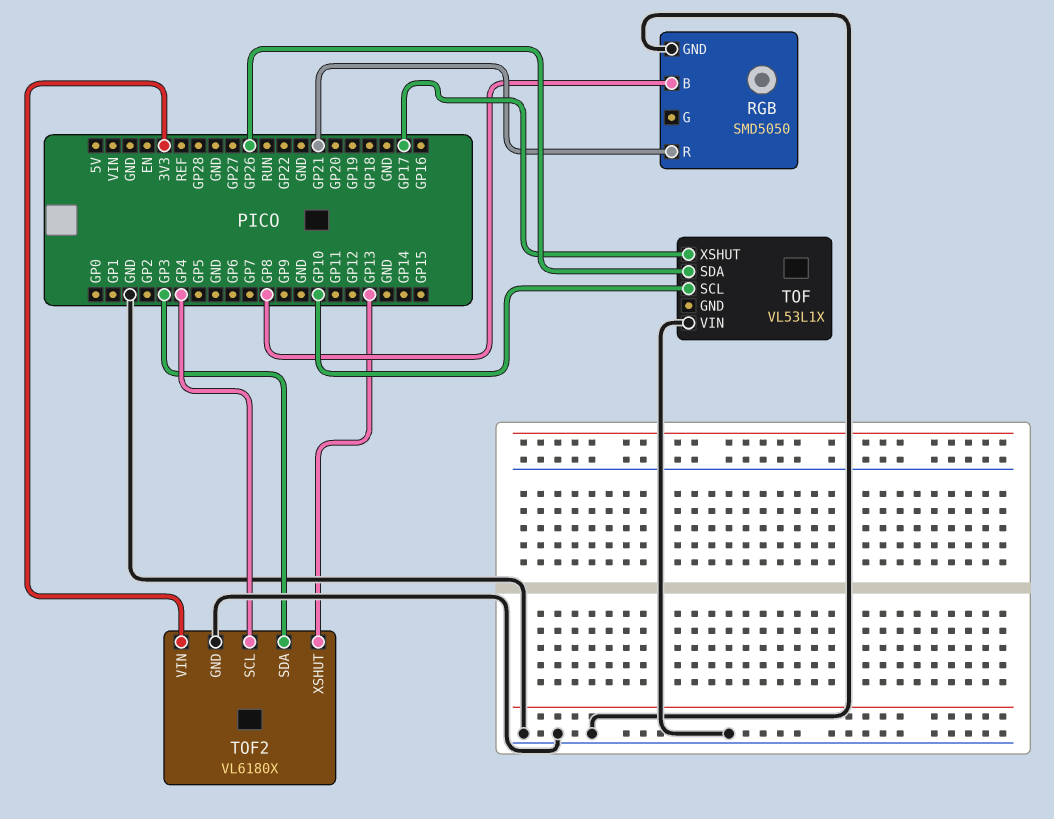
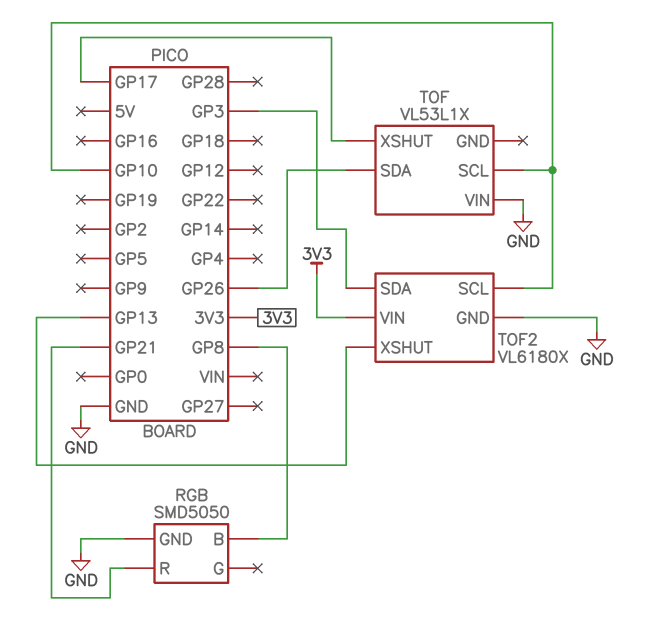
TOF2 pin SCL: GP4 -> GP10

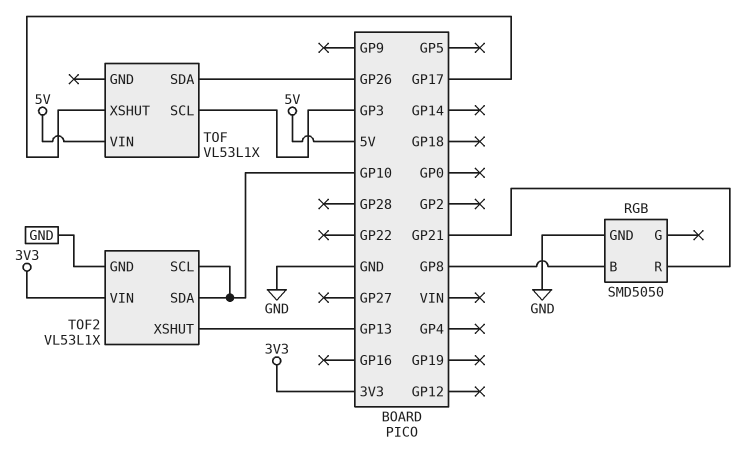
TOF pin SCL: GP10 -> GP3
TOF pin VIN: GND -> 5V
TOF2: VL6180X -> VL53L1X
TOF2 pin SDA: GP3 -> GP10

